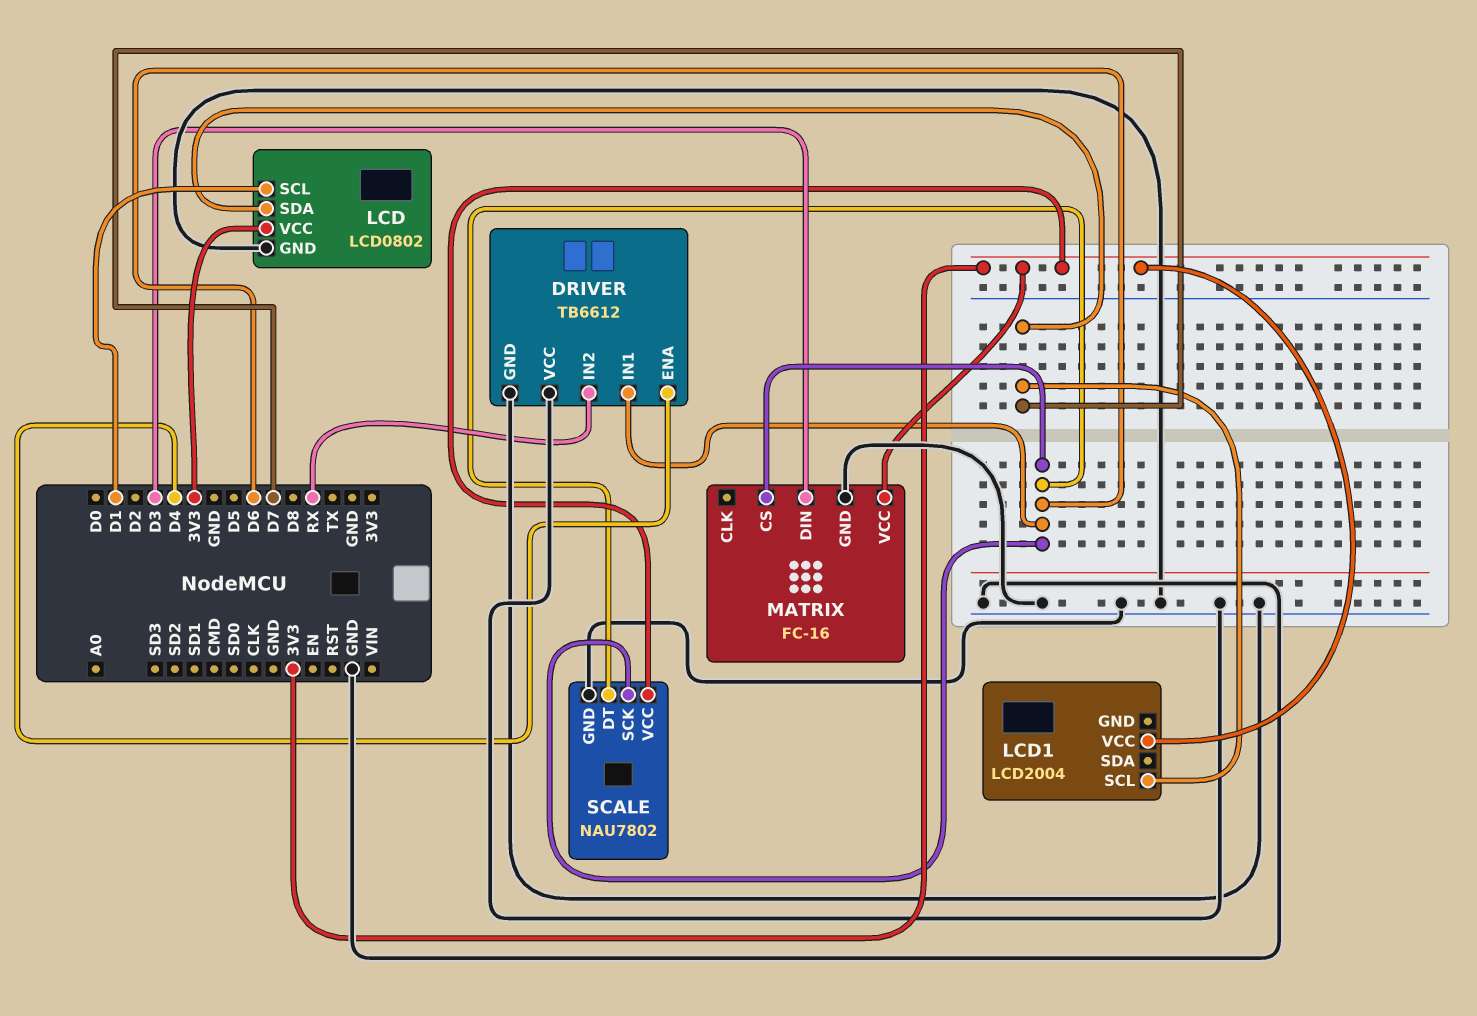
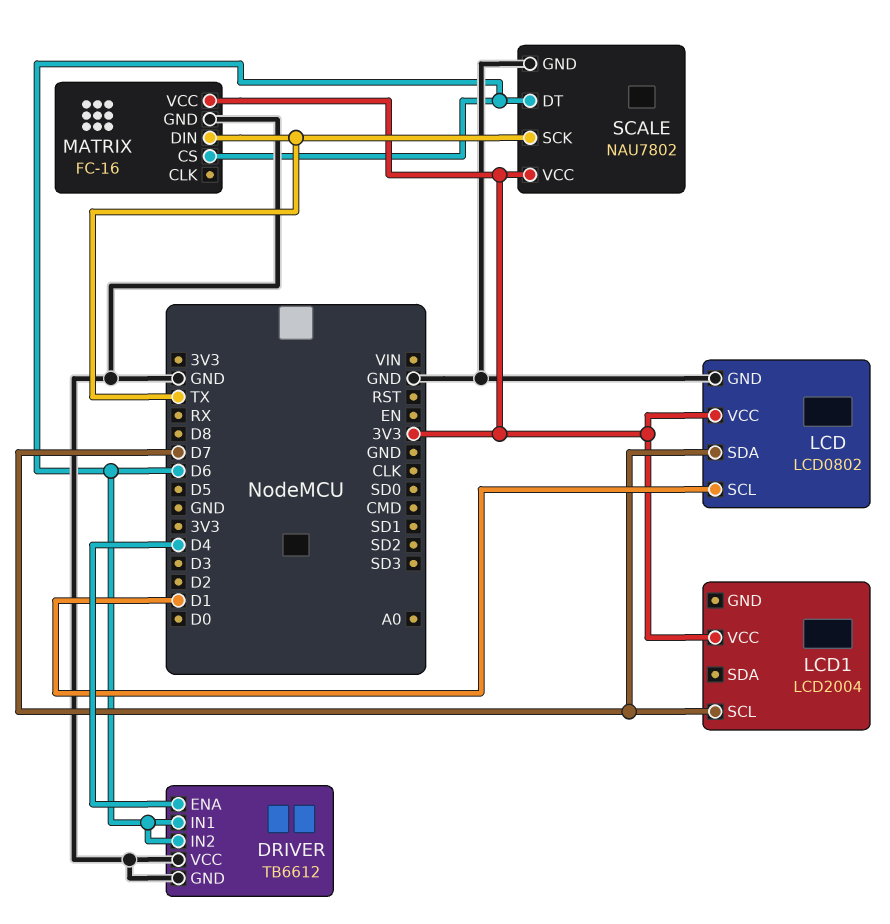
DRIVER pin IN2: RX -> D6
MATRIX pin DIN: D3 -> TX
SCALE pin SCK: D6 -> TX

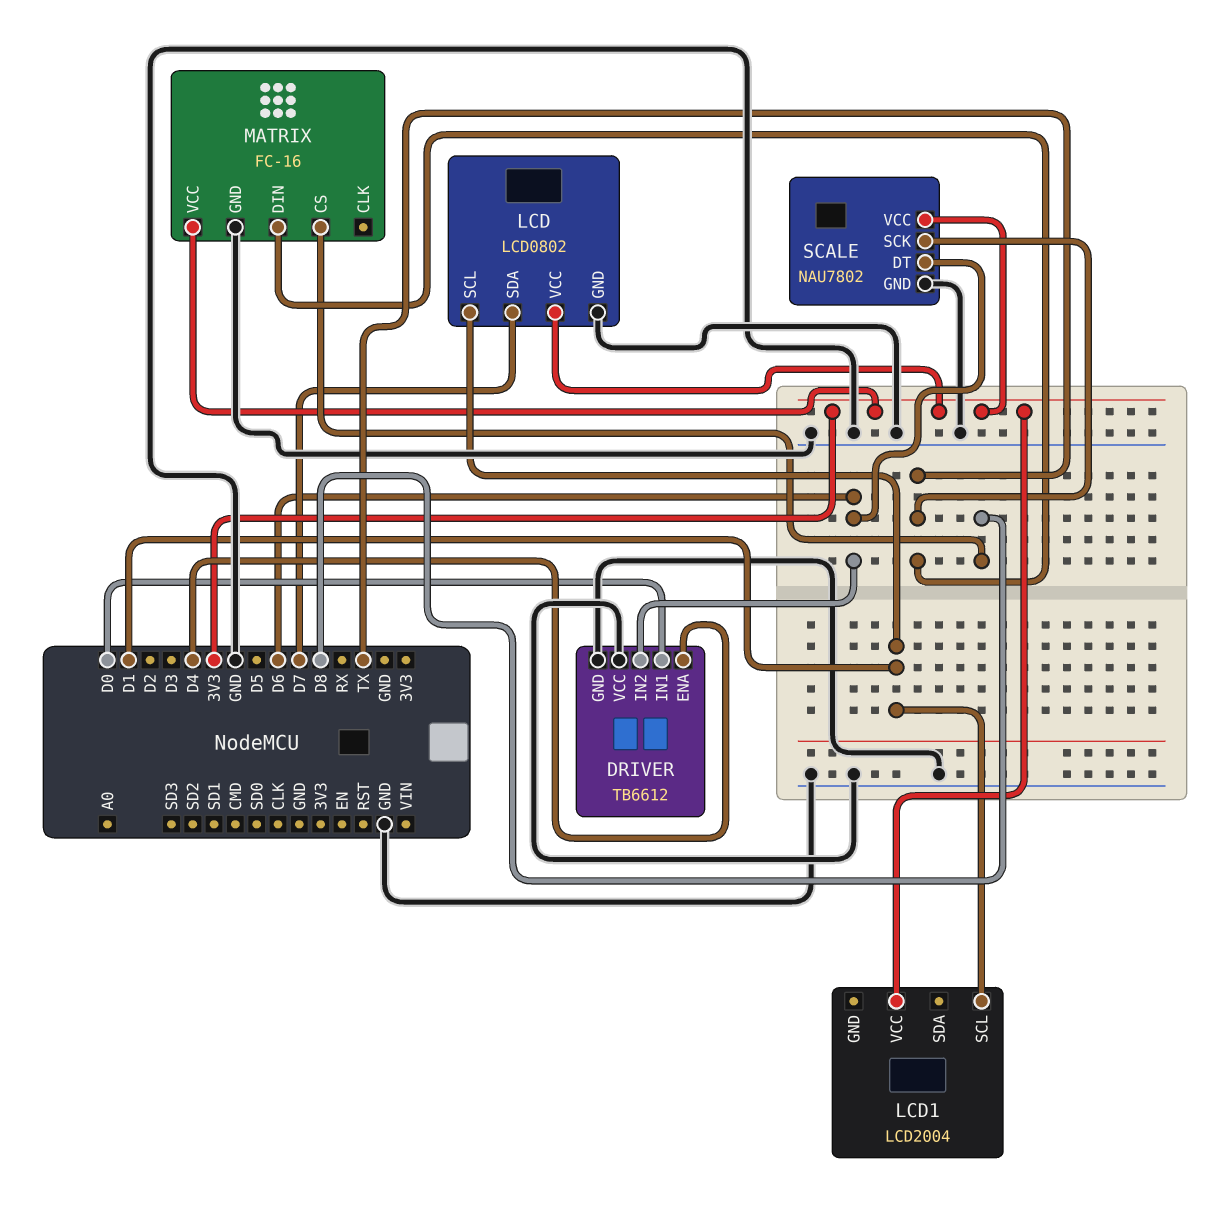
DRIVER pin IN1: D6 -> D0
LCD1 pin SCL: D7 -> D1
MATRIX pin CS: D6 -> D8

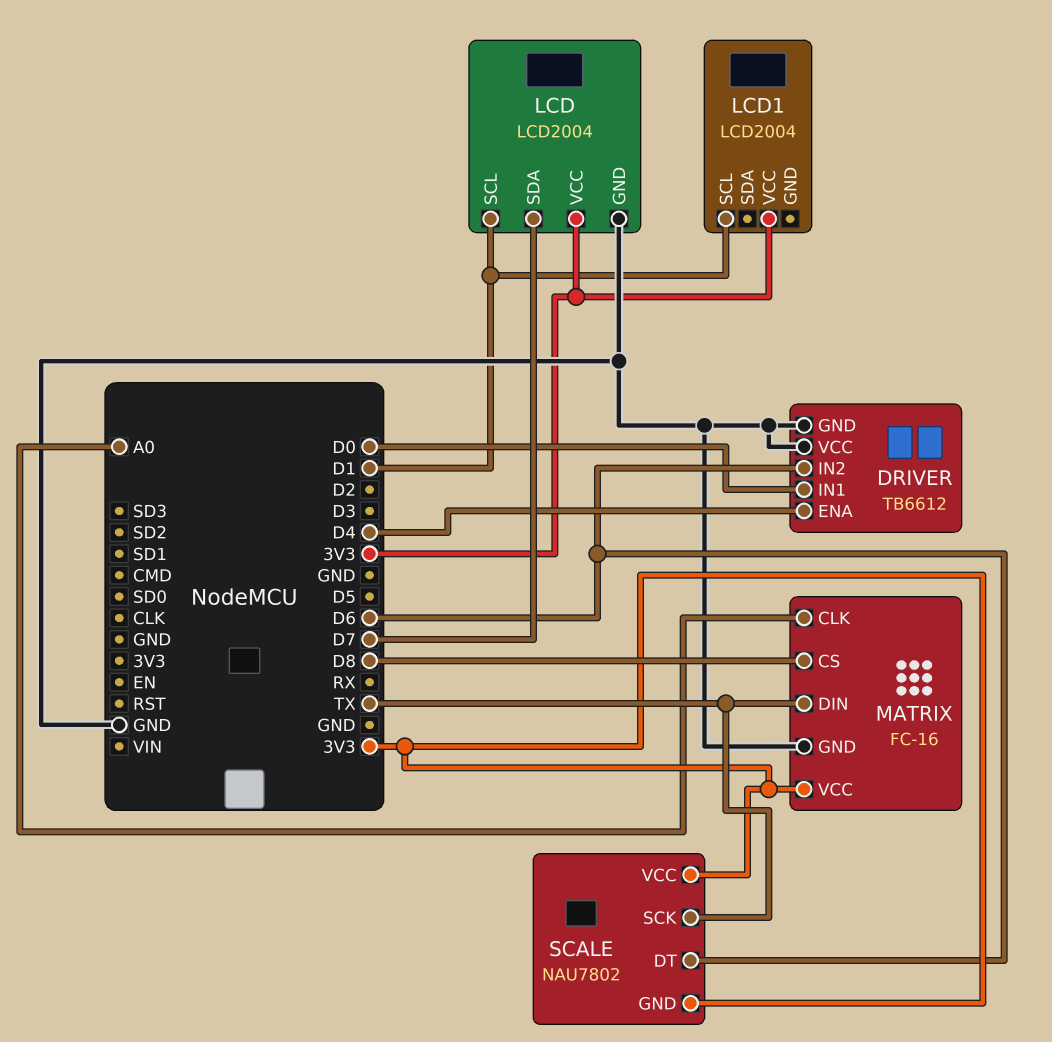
LCD: LCD0802 -> LCD2004
MATRIX pin CLK: none -> A0
SCALE pin GND: GND -> 3V3

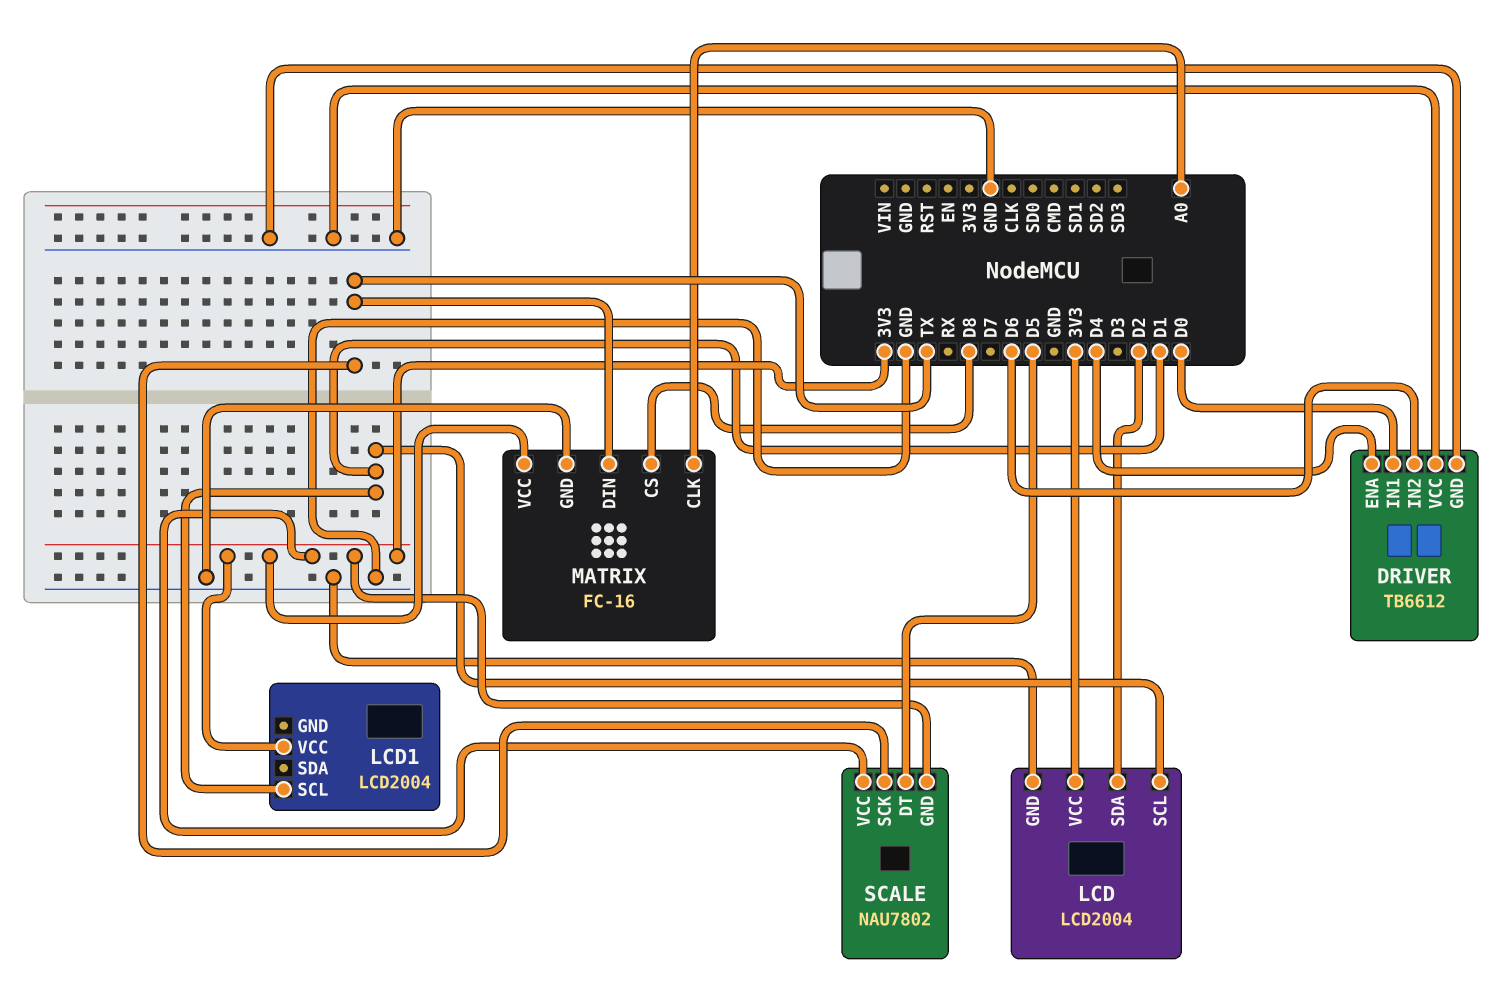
LCD pin SDA: D7 -> D2
SCALE pin DT: D6 -> D5

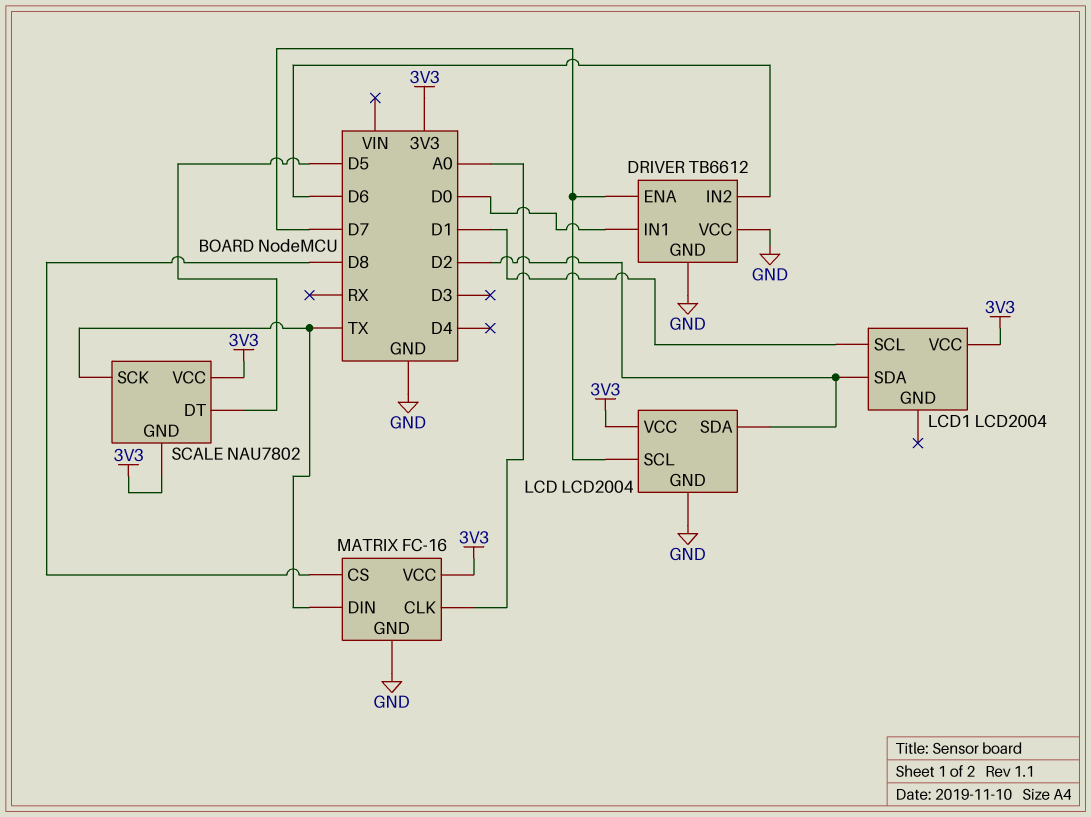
DRIVER pin ENA: D4 -> D7
LCD pin SCL: D1 -> D7
LCD1 pin SDA: none -> D2

